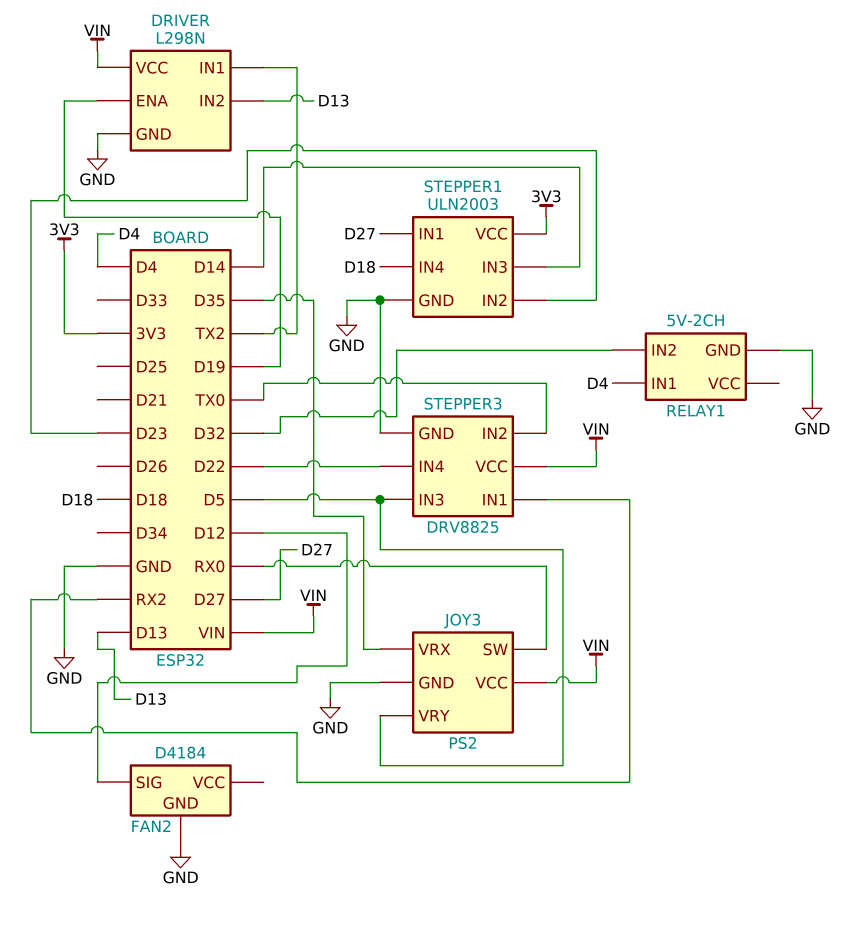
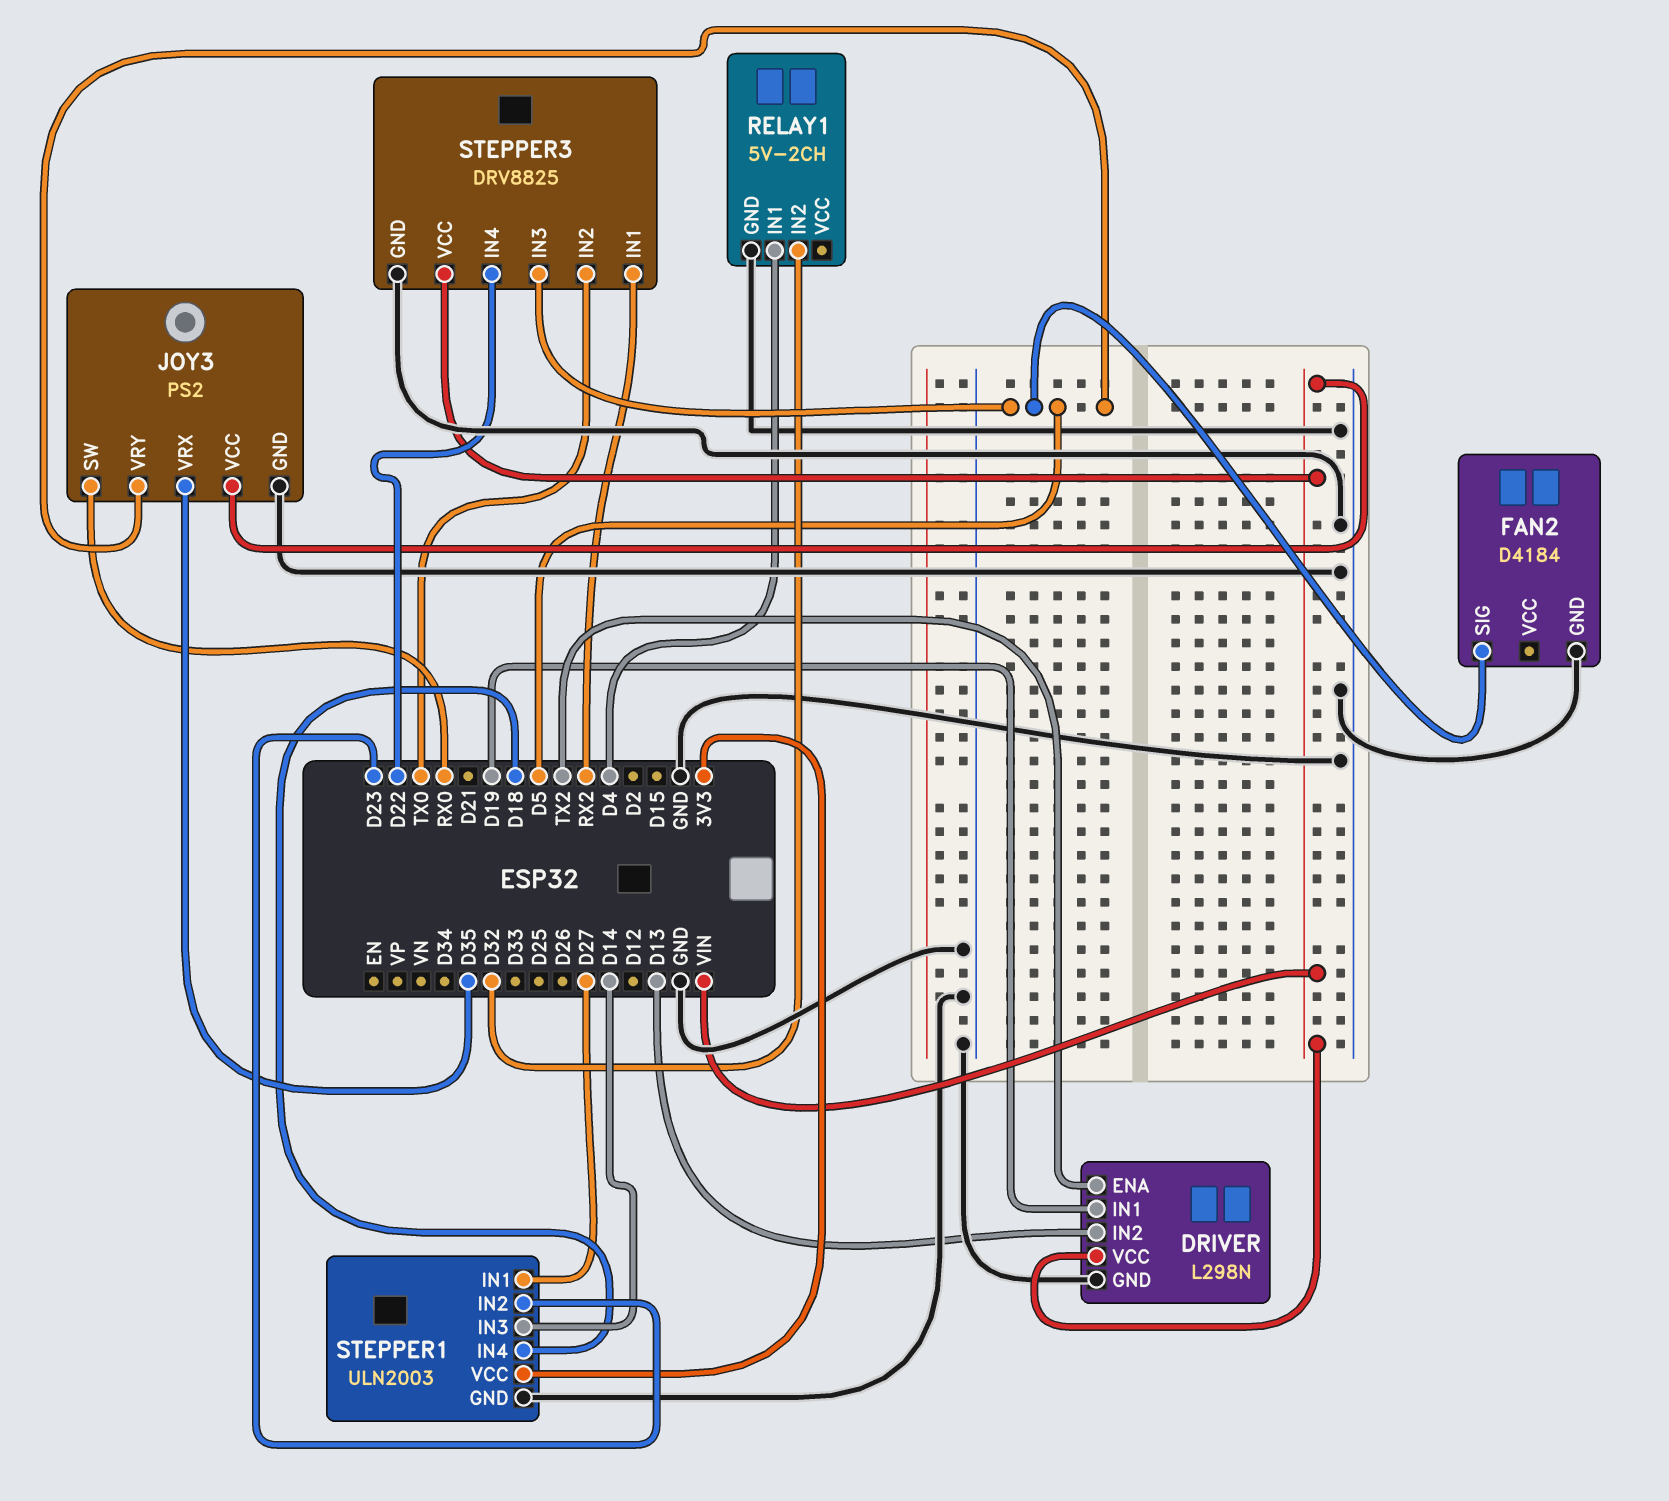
DRIVER pin ENA: D19 -> TX2
DRIVER pin IN1: TX2 -> D19
FAN2 pin SIG: D12 -> D5

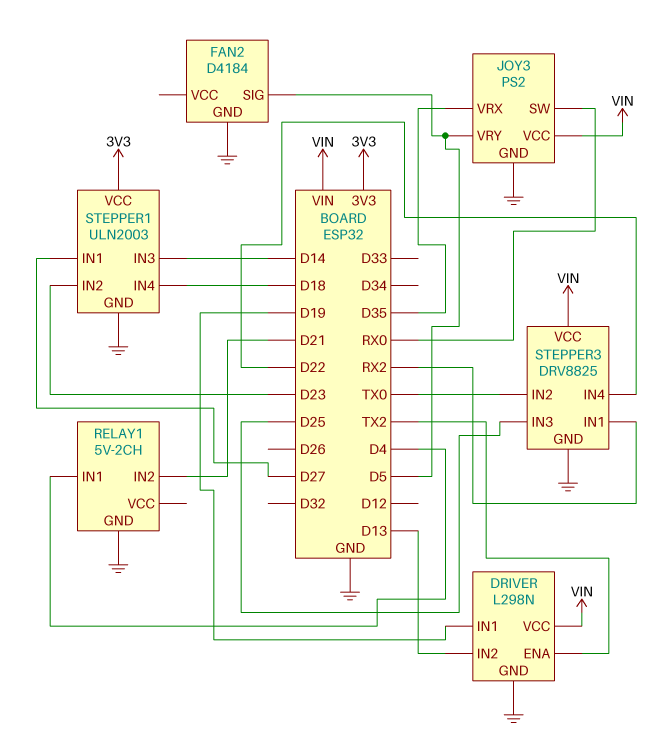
RELAY1 pin IN2: D32 -> D21
STEPPER3 pin IN3: D5 -> D25

